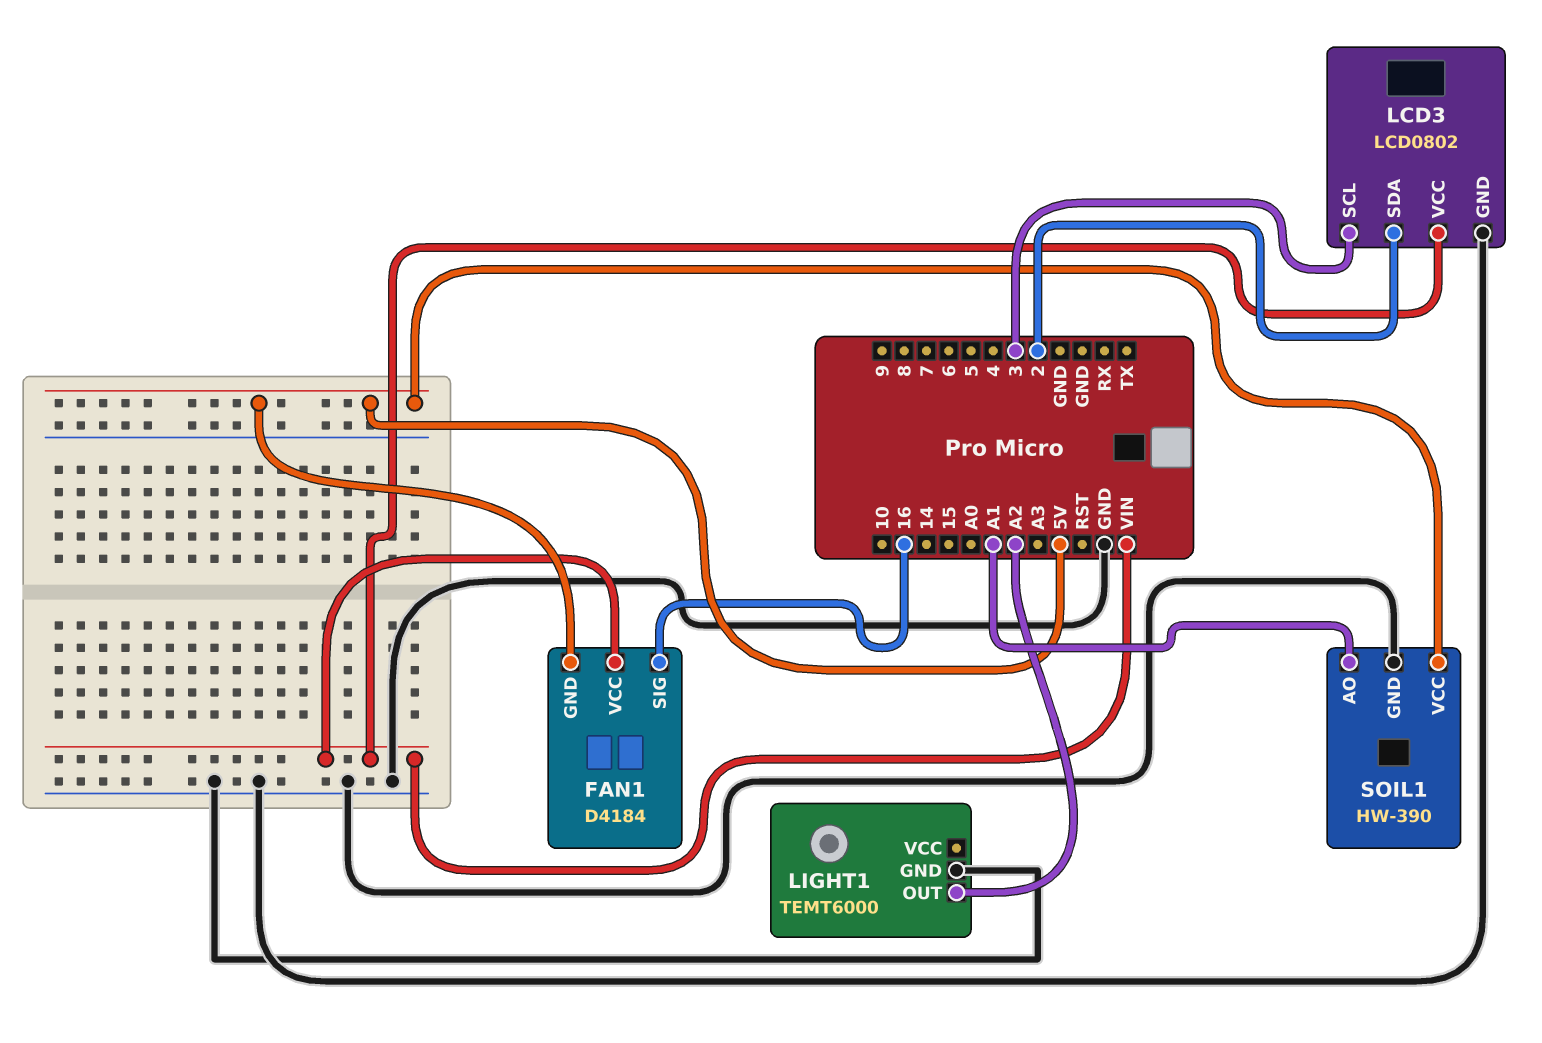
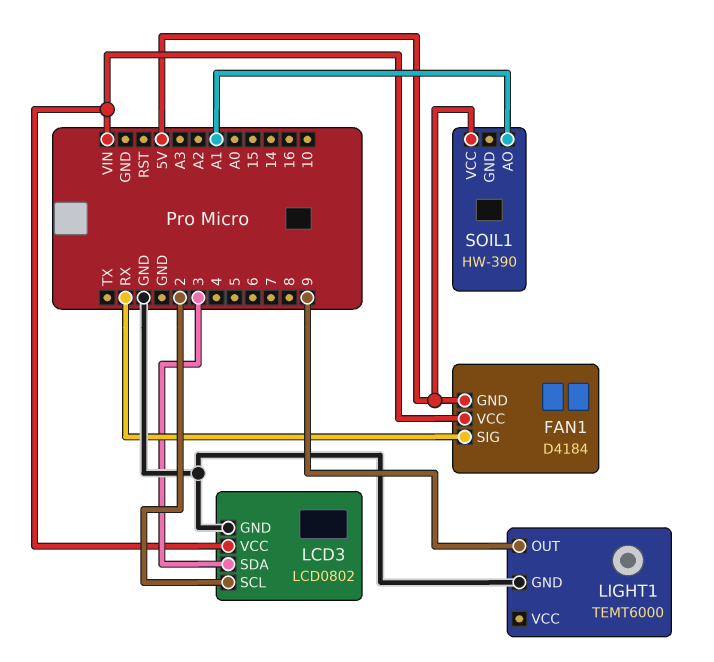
FAN1 pin SIG: 16 -> RX
LCD3 pin SCL: 3 -> 2
LCD3 pin SDA: 2 -> 3
LIGHT1 pin OUT: A2 -> 9
SOIL1 pin GND: GND -> none

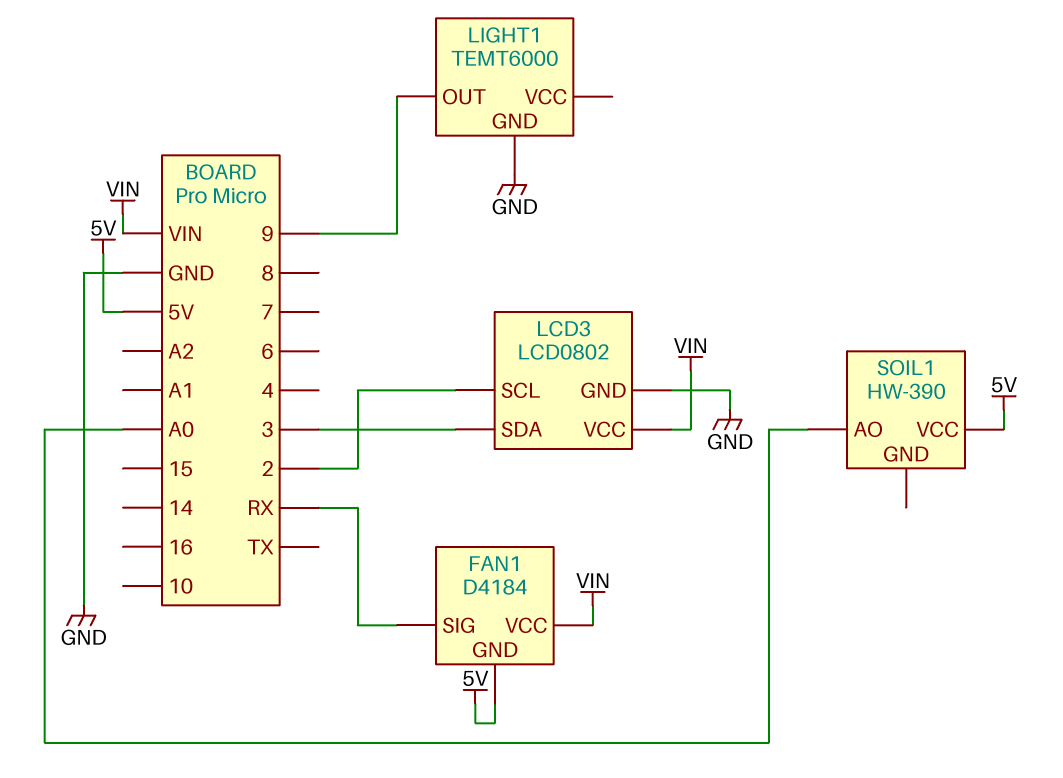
SOIL1 pin AO: A1 -> A0

